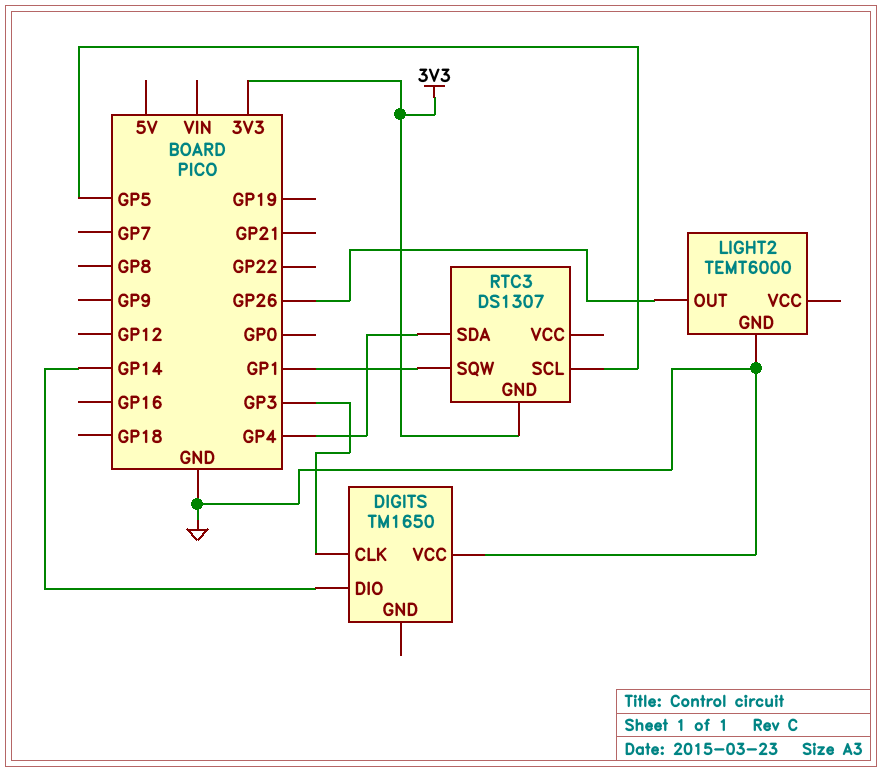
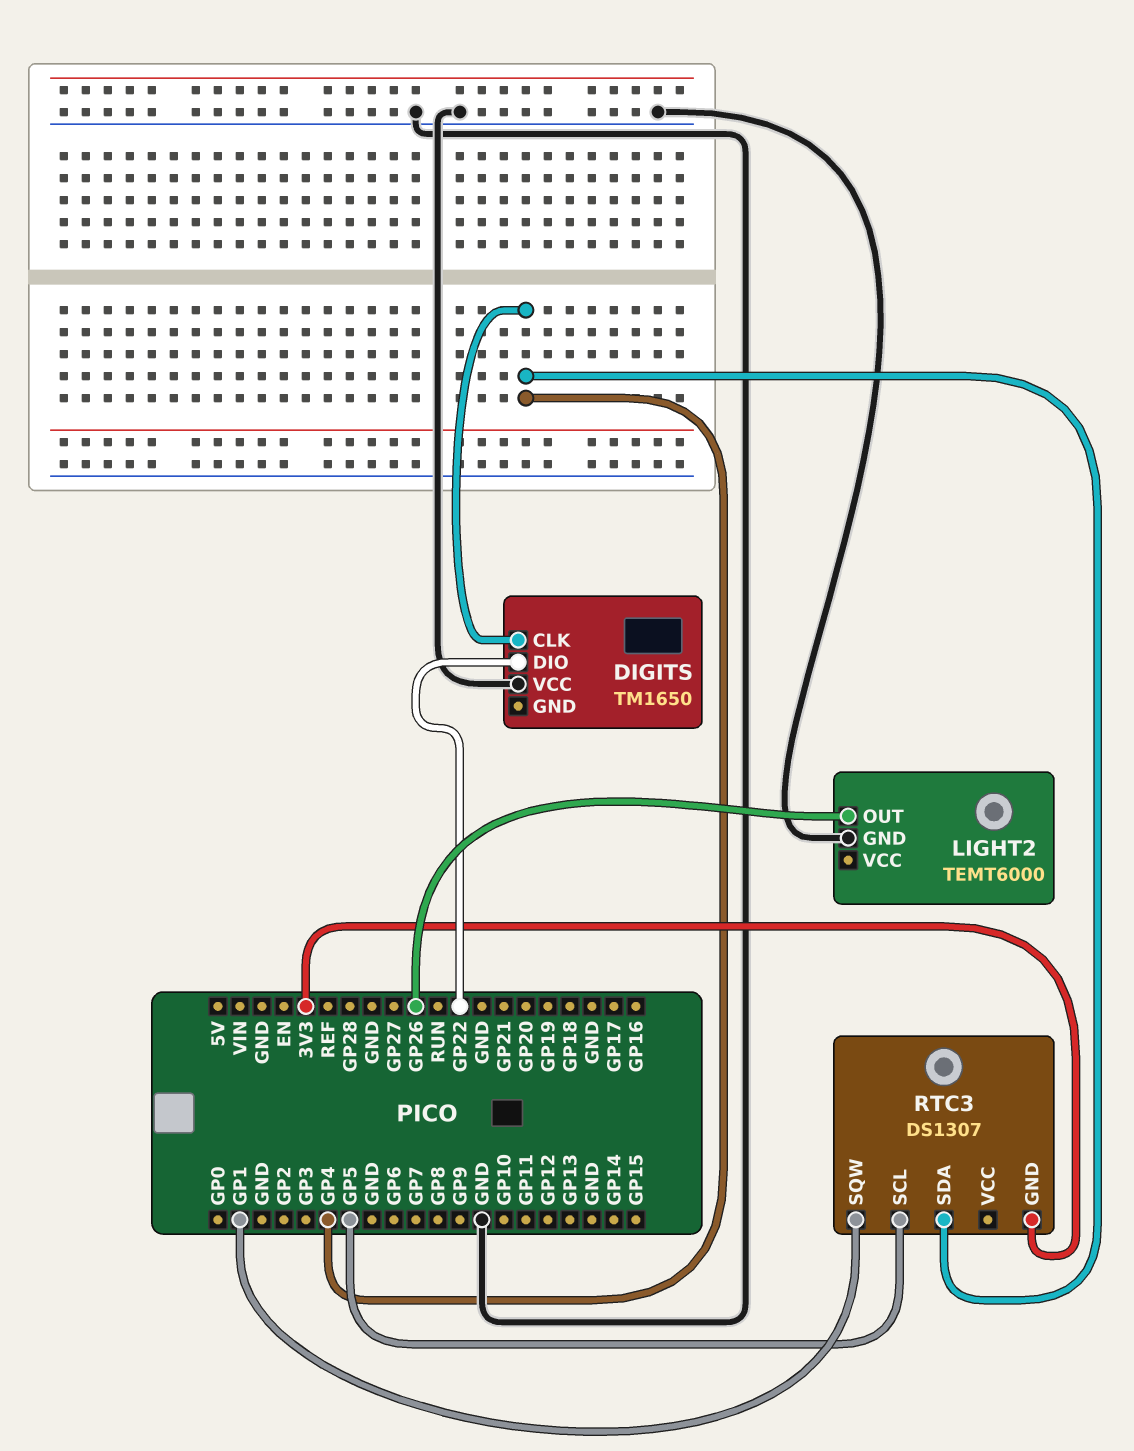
DIGITS pin CLK: GP3 -> GP4
DIGITS pin DIO: GP14 -> GP22

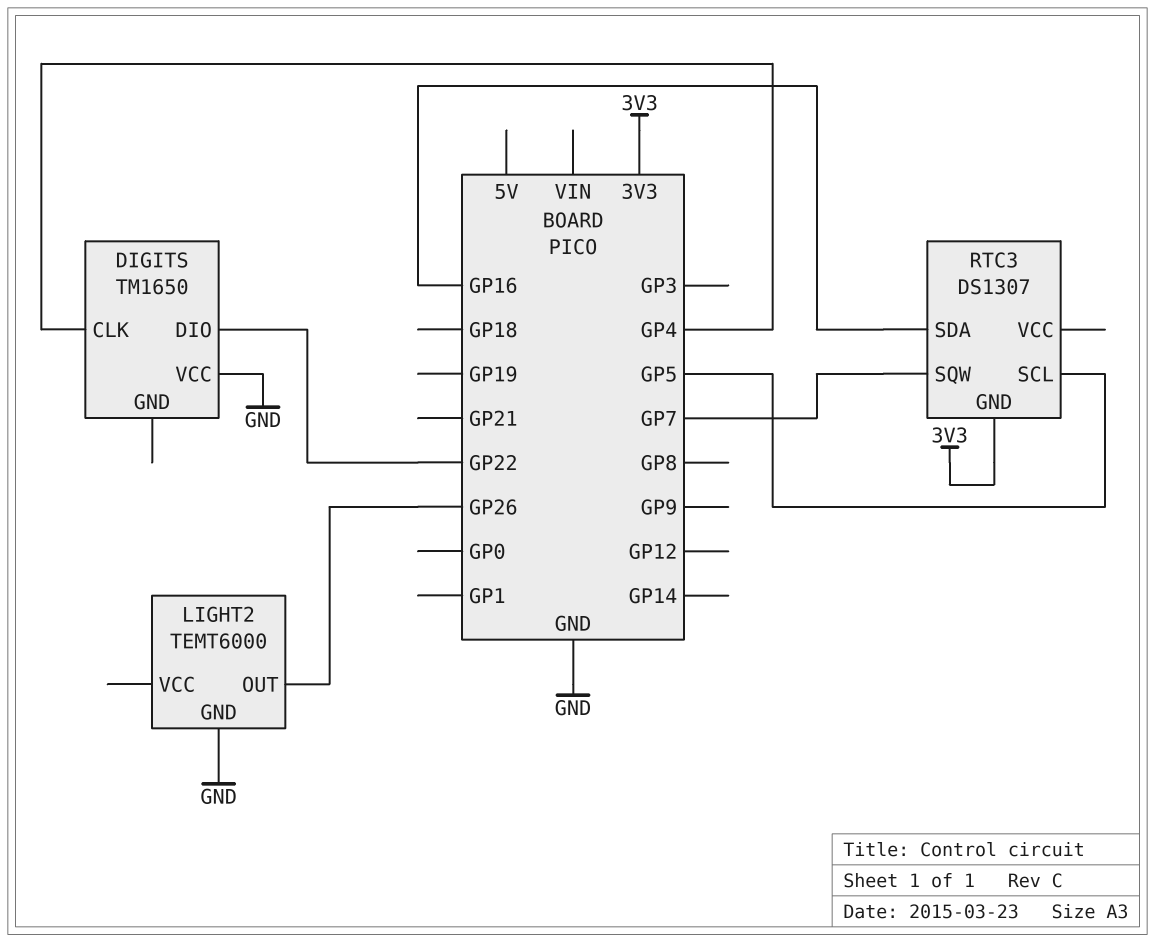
RTC3 pin SDA: GP4 -> GP16
RTC3 pin SQW: GP1 -> GP7

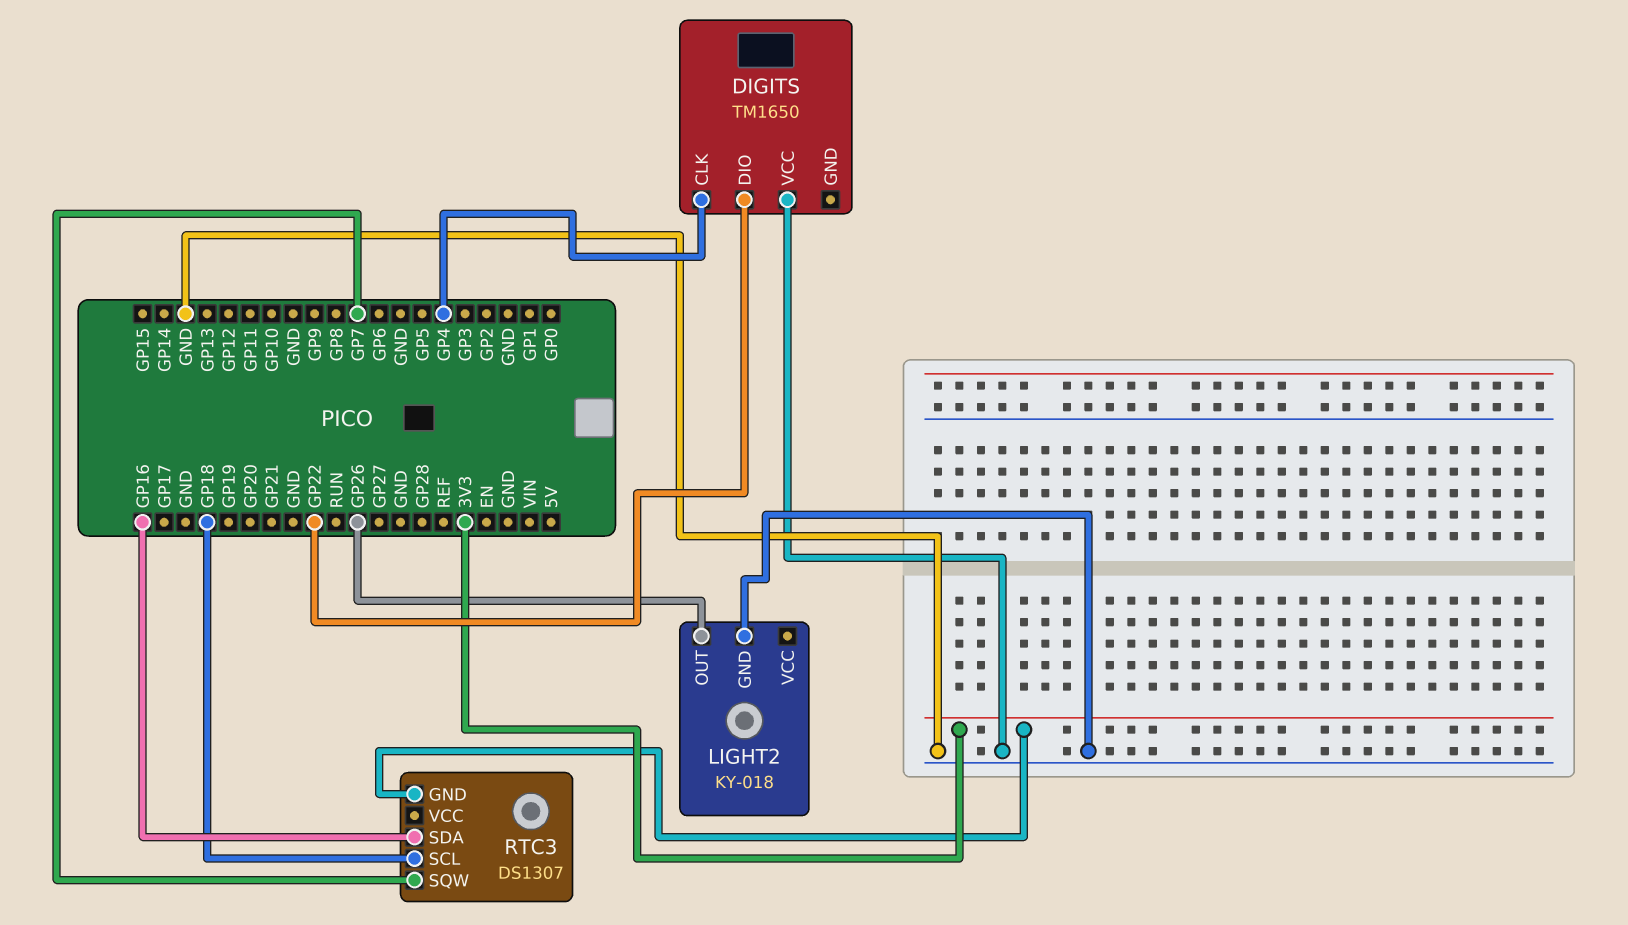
LIGHT2: TEMT6000 -> KY-018
RTC3 pin SCL: GP5 -> GP18

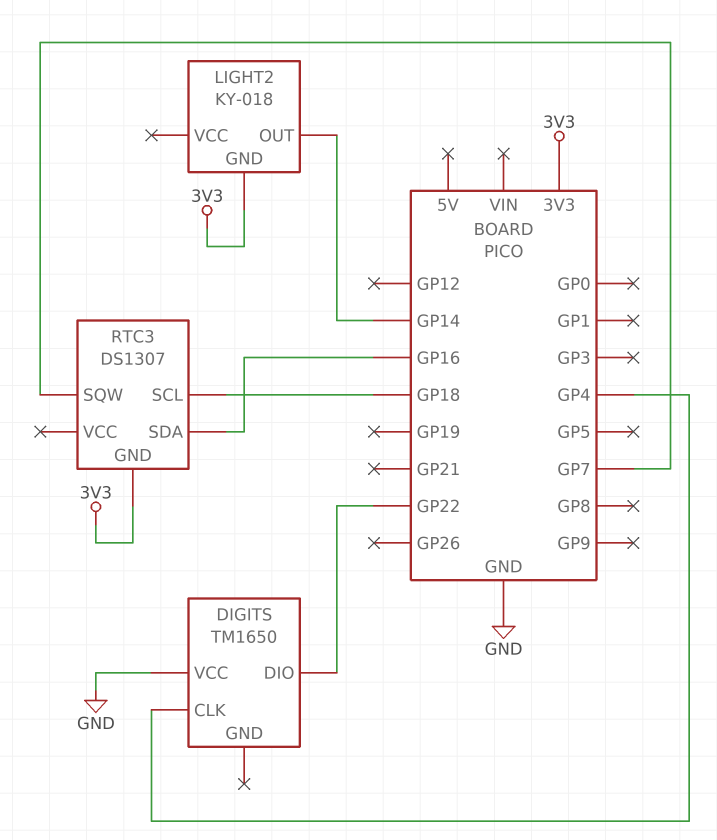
LIGHT2 pin GND: GND -> 3V3
LIGHT2 pin OUT: GP26 -> GP14

